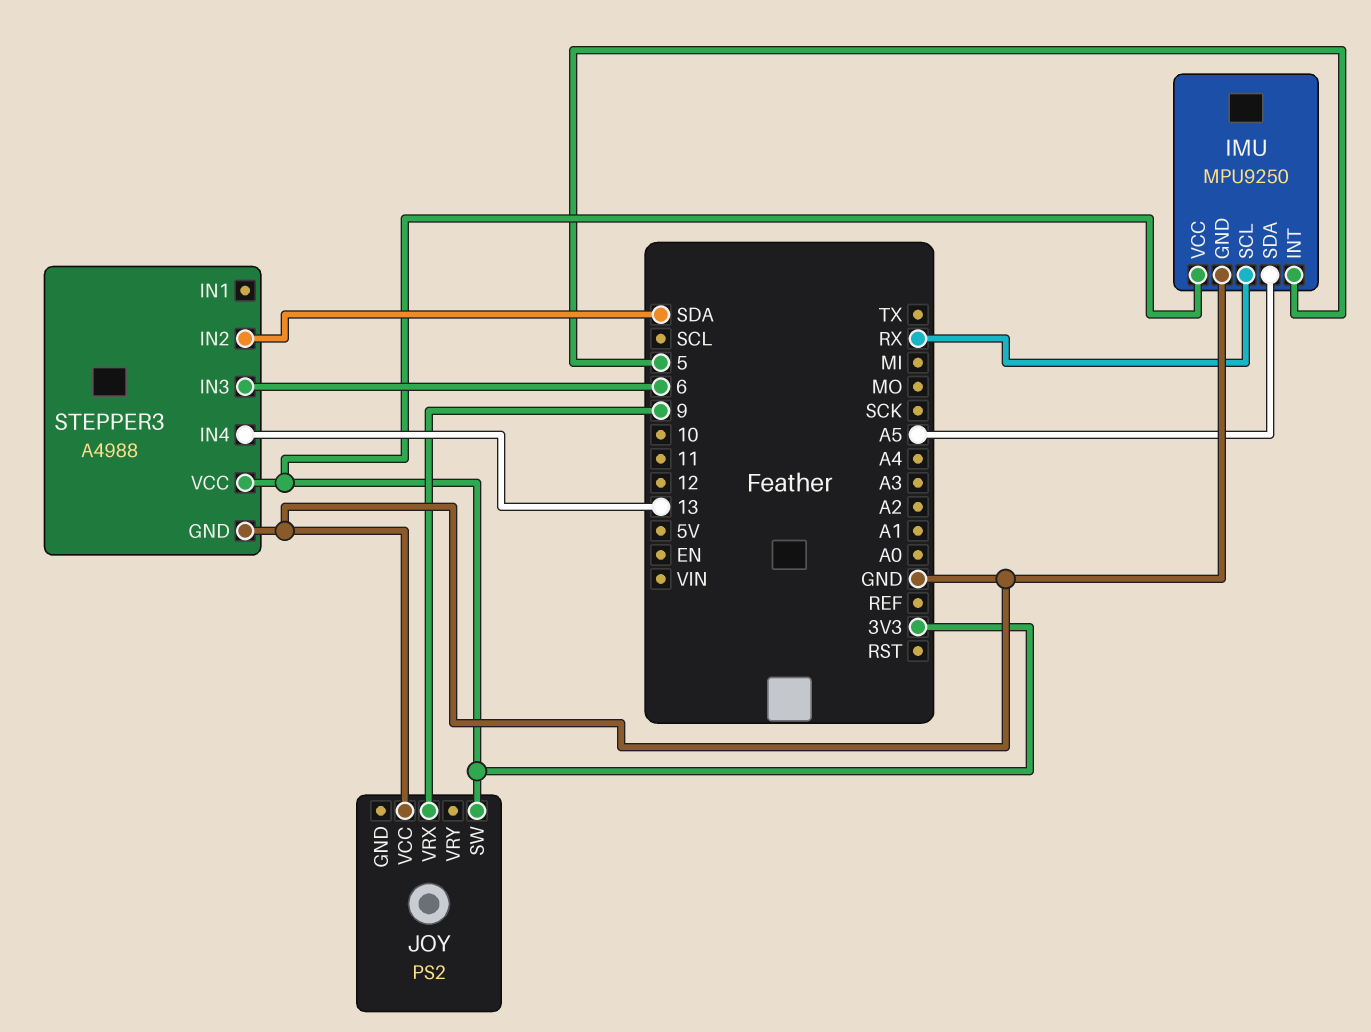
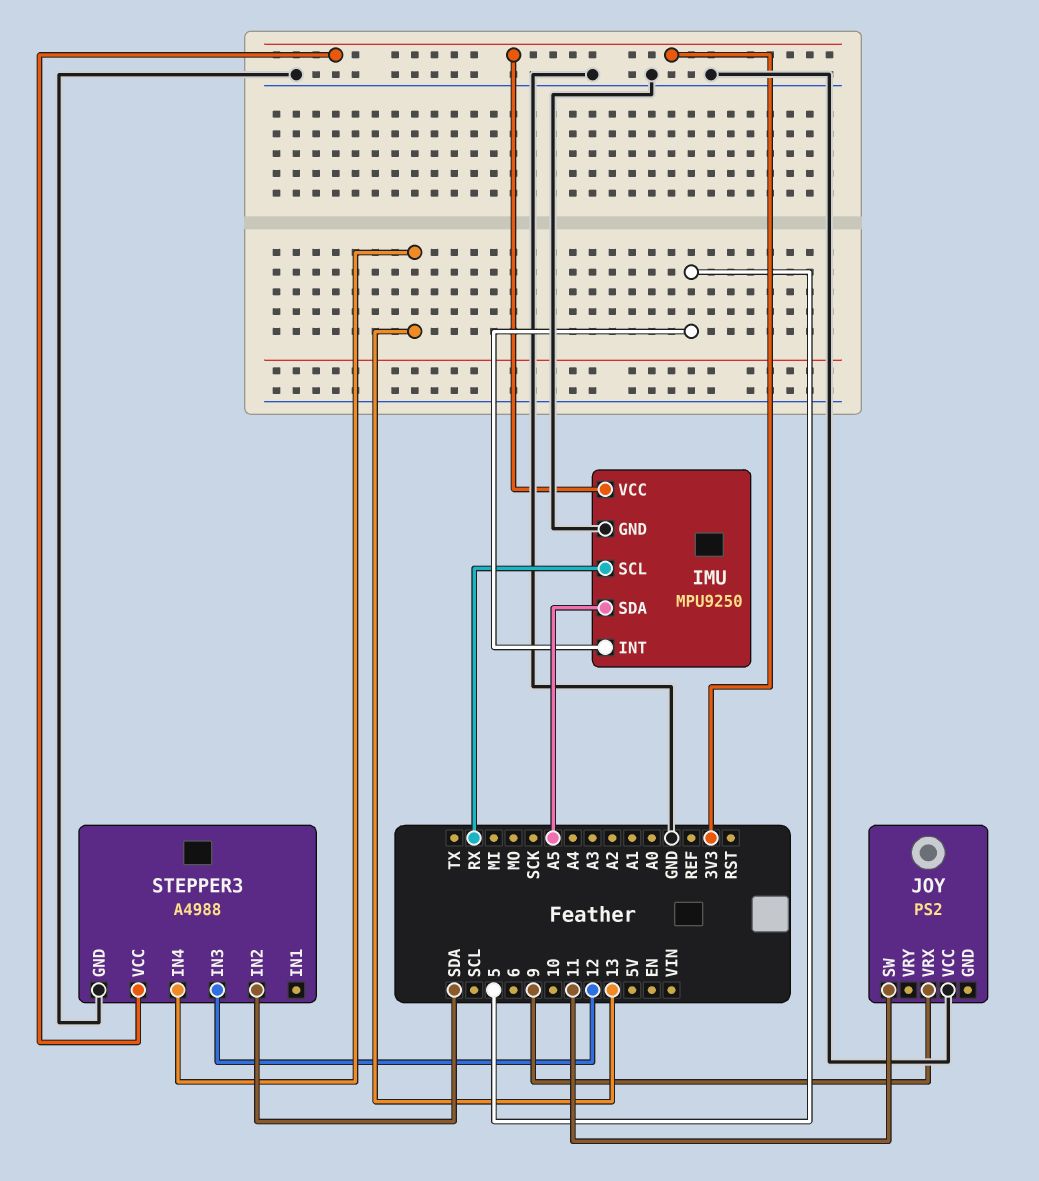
JOY pin SW: 3V3 -> 11
STEPPER3 pin IN3: 6 -> 12

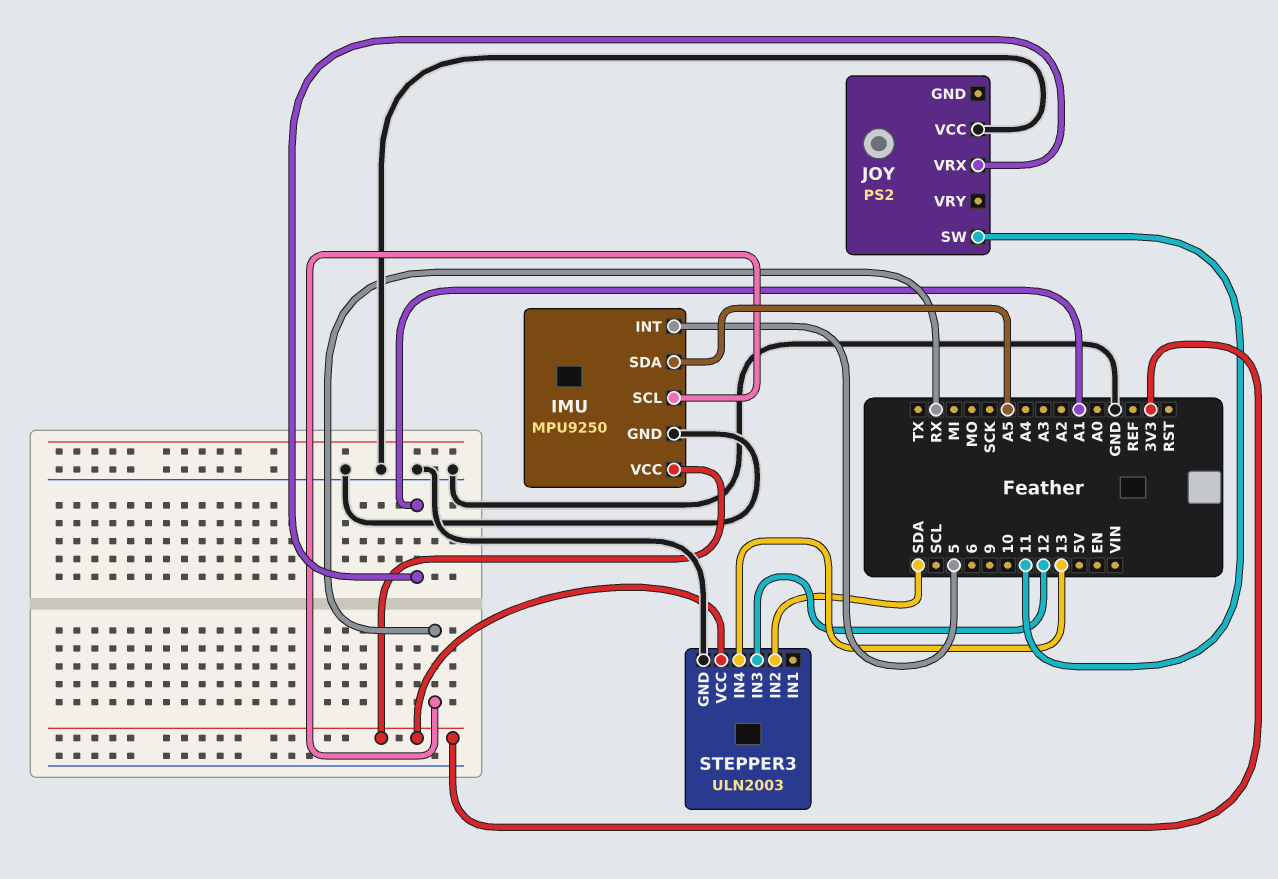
JOY pin VRX: 9 -> A1
STEPPER3: A4988 -> ULN2003

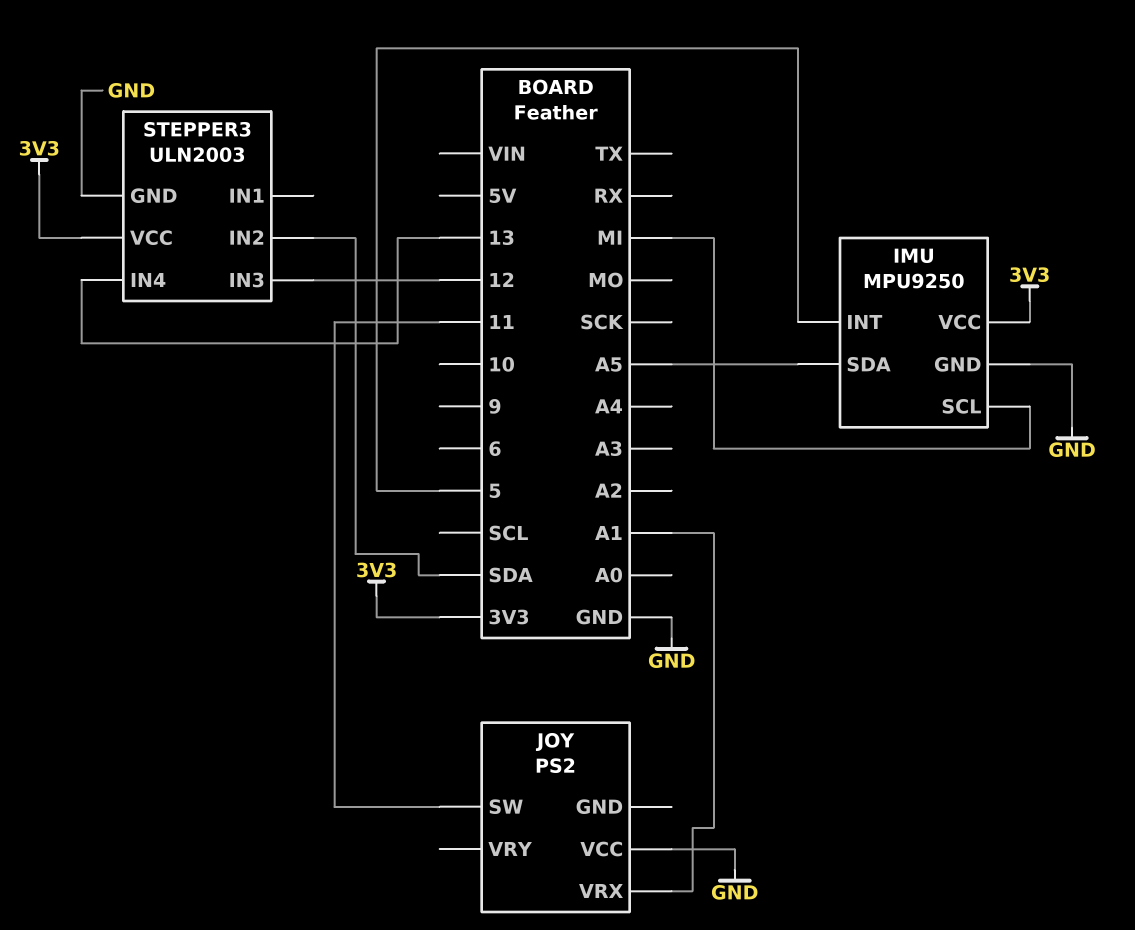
IMU pin SCL: RX -> MI

